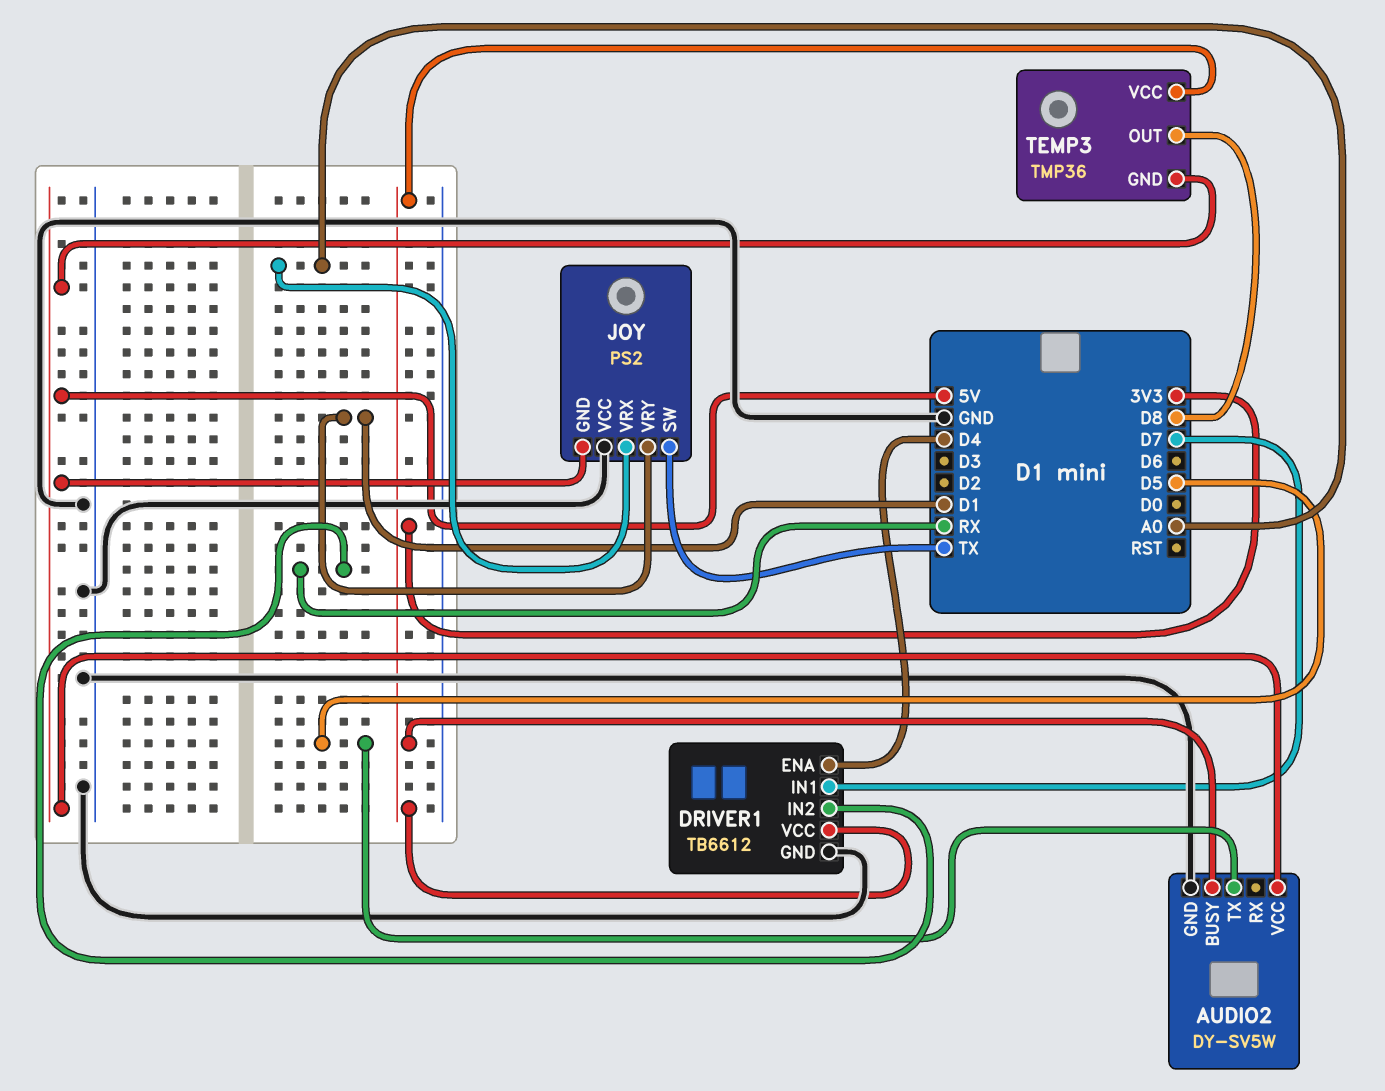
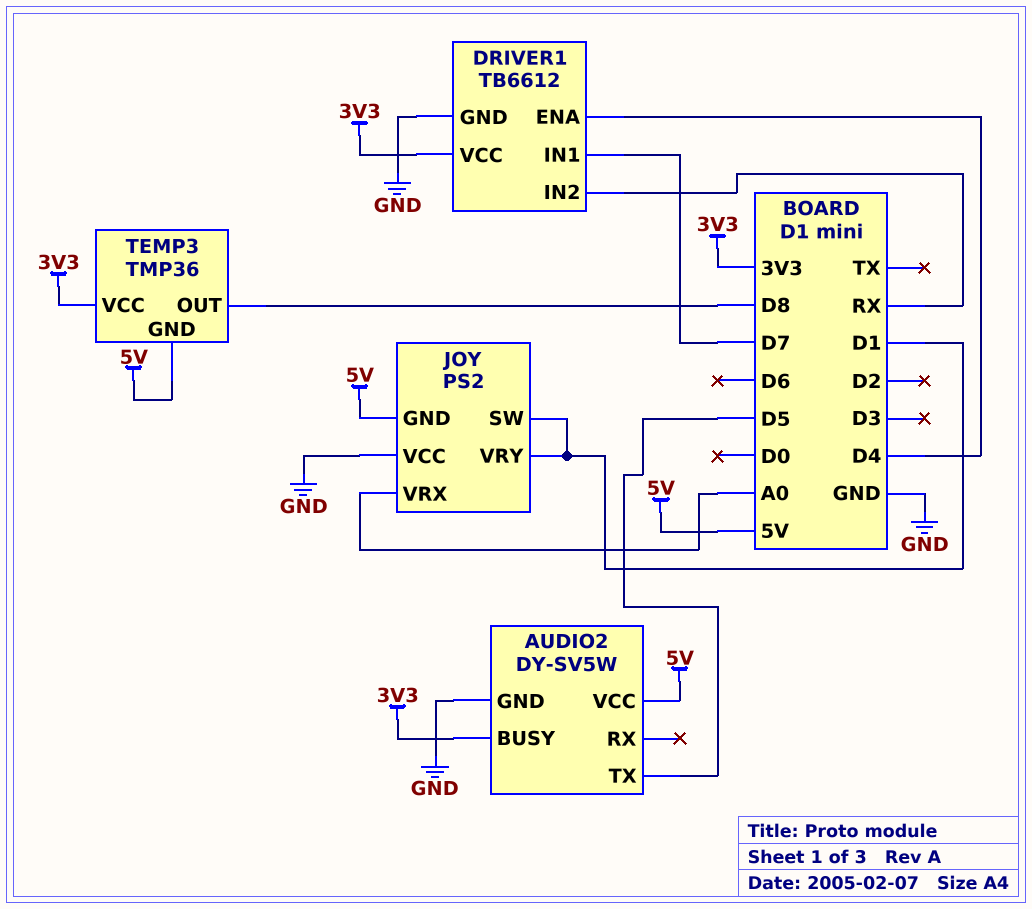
JOY pin SW: TX -> D1

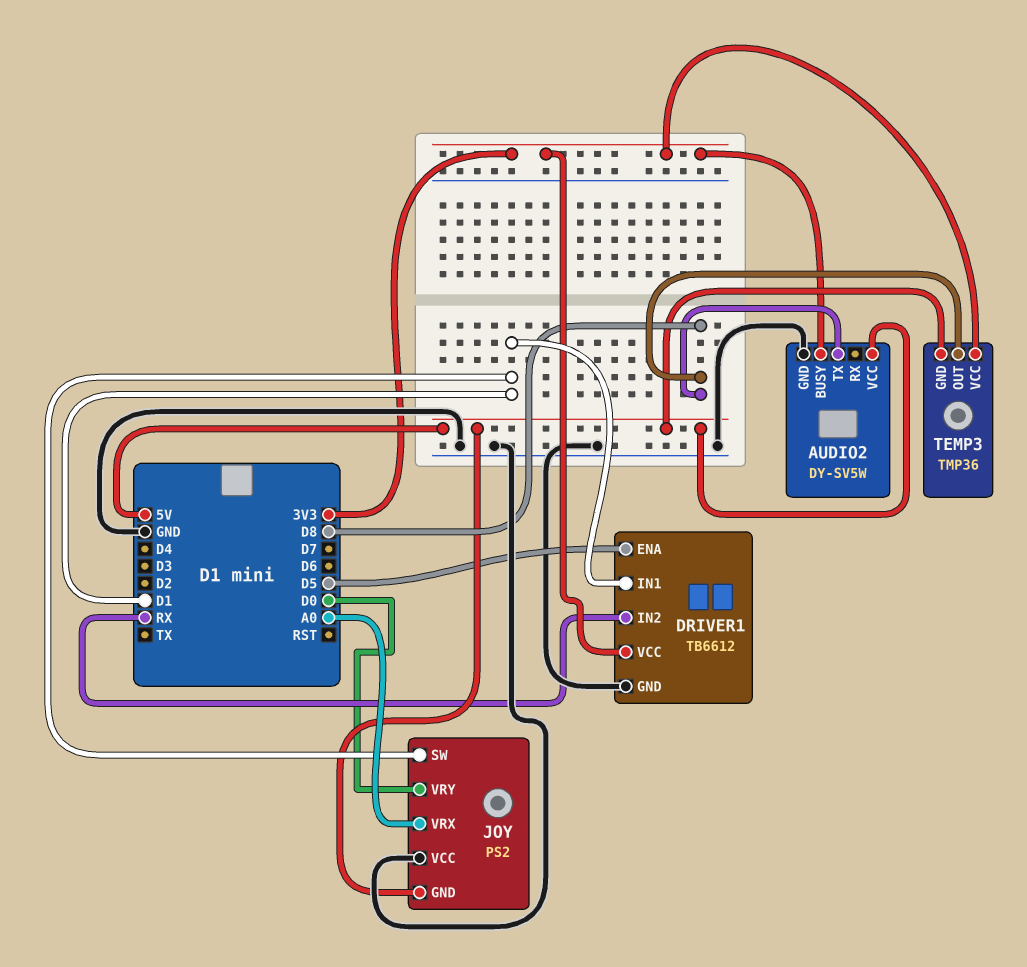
AUDIO2 pin TX: D5 -> D8
DRIVER1 pin ENA: D4 -> D5
DRIVER1 pin IN1: D7 -> D1
JOY pin VRY: D1 -> D0

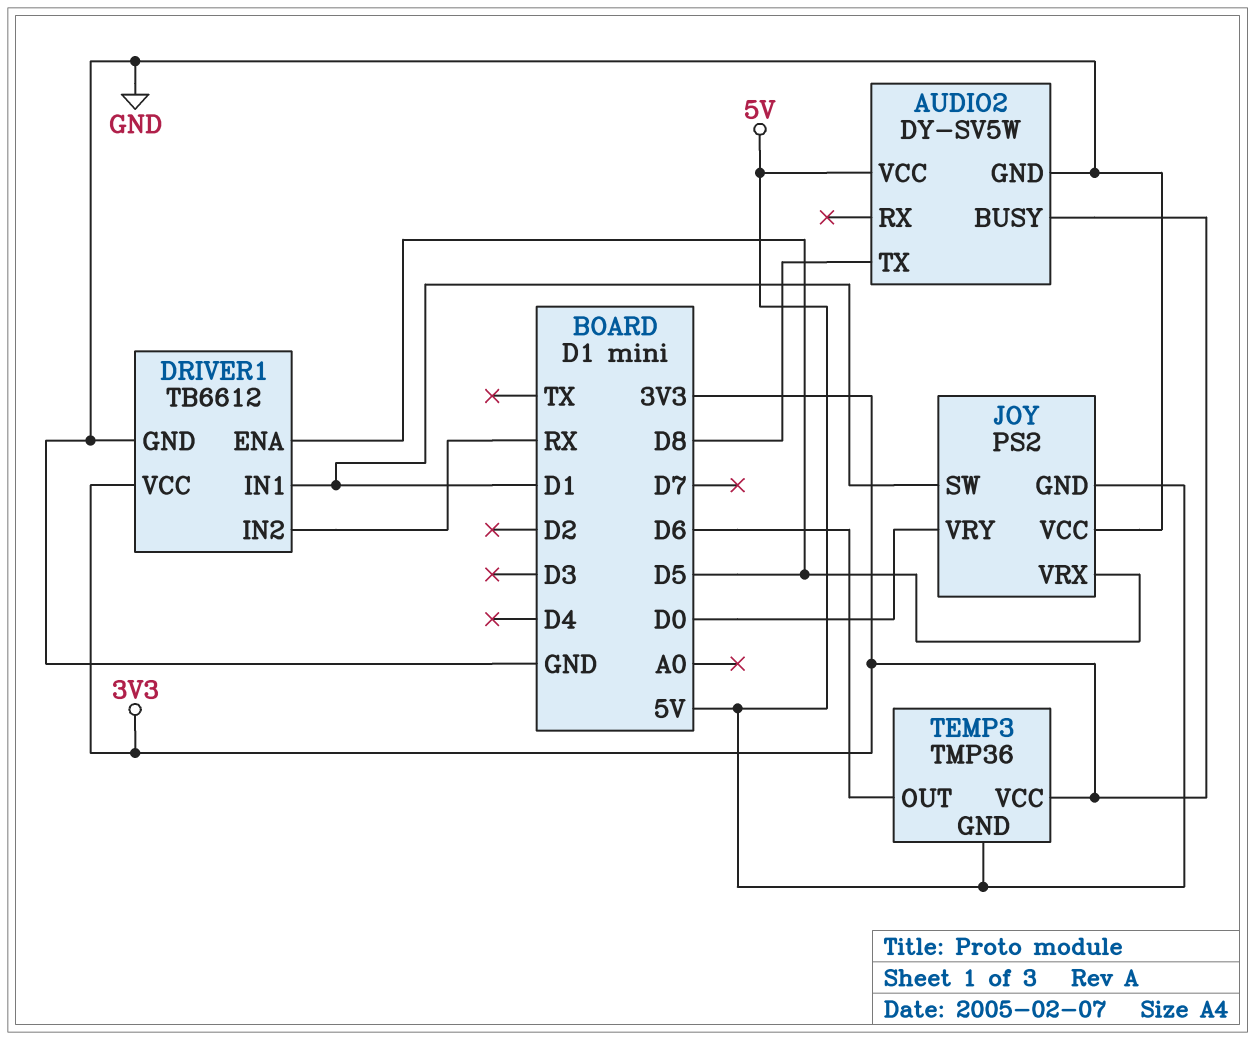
JOY pin VRX: A0 -> D5
TEMP3 pin OUT: D8 -> D6

